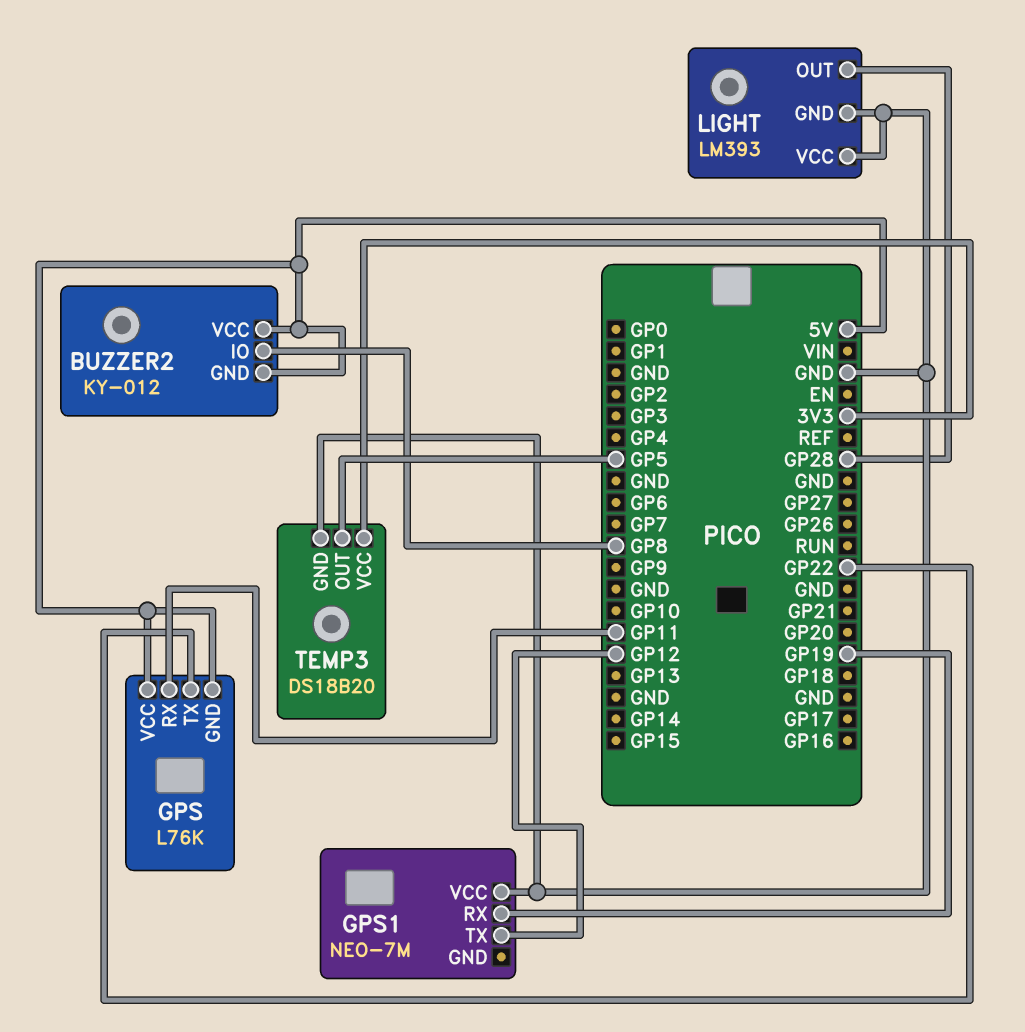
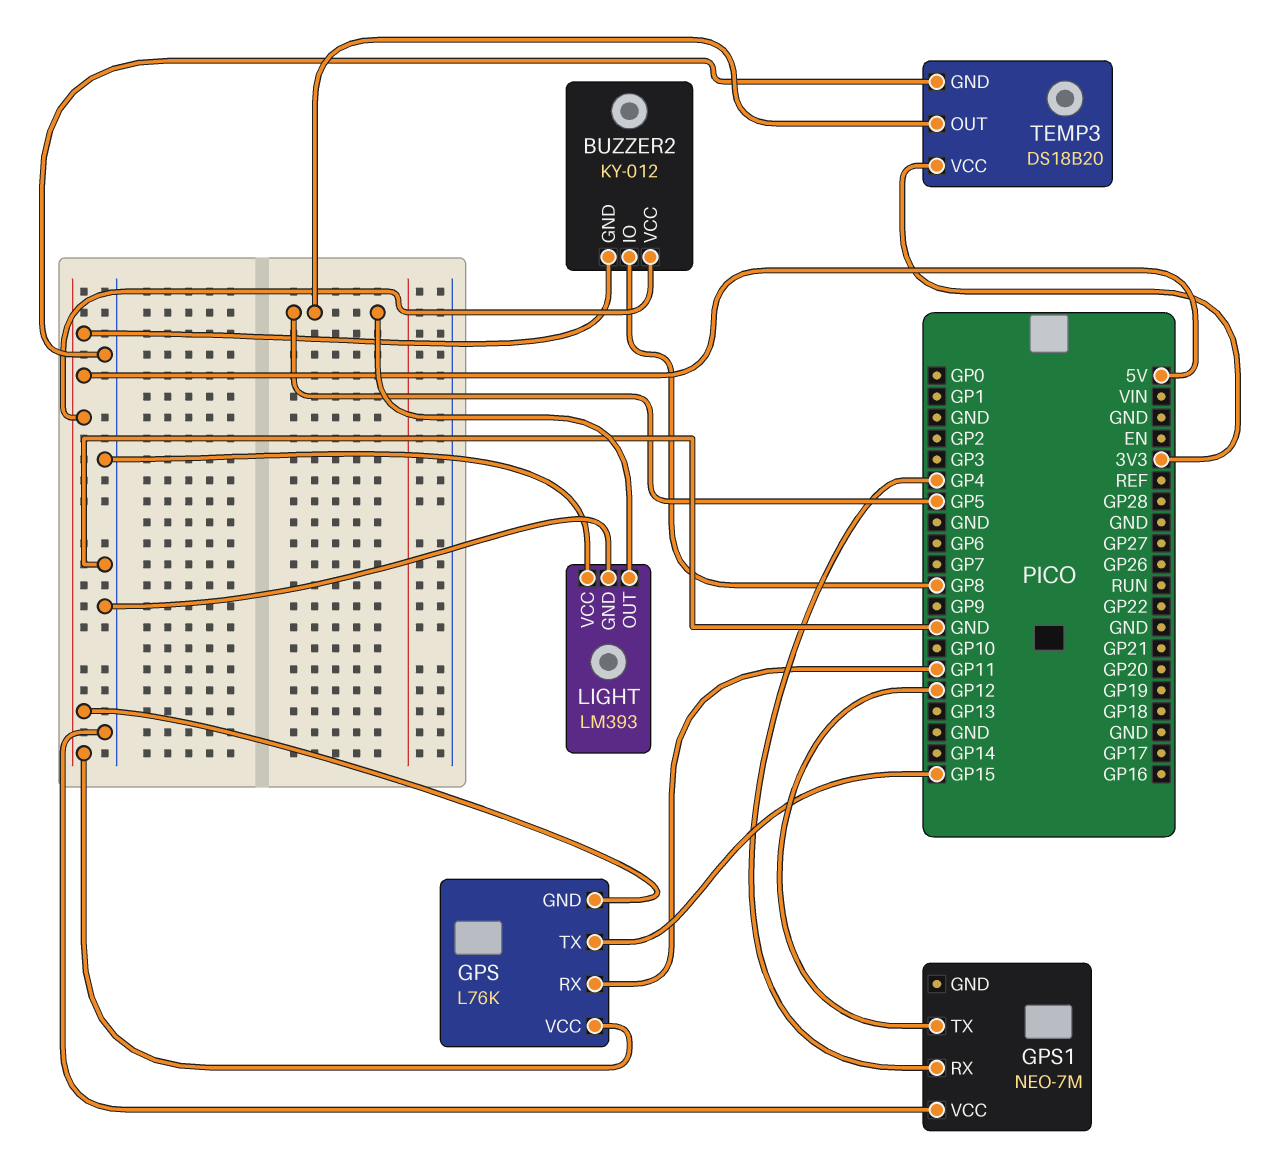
GPS pin TX: GP22 -> GP15
GPS1 pin RX: GP19 -> GP4
LIGHT pin OUT: GP28 -> GP5

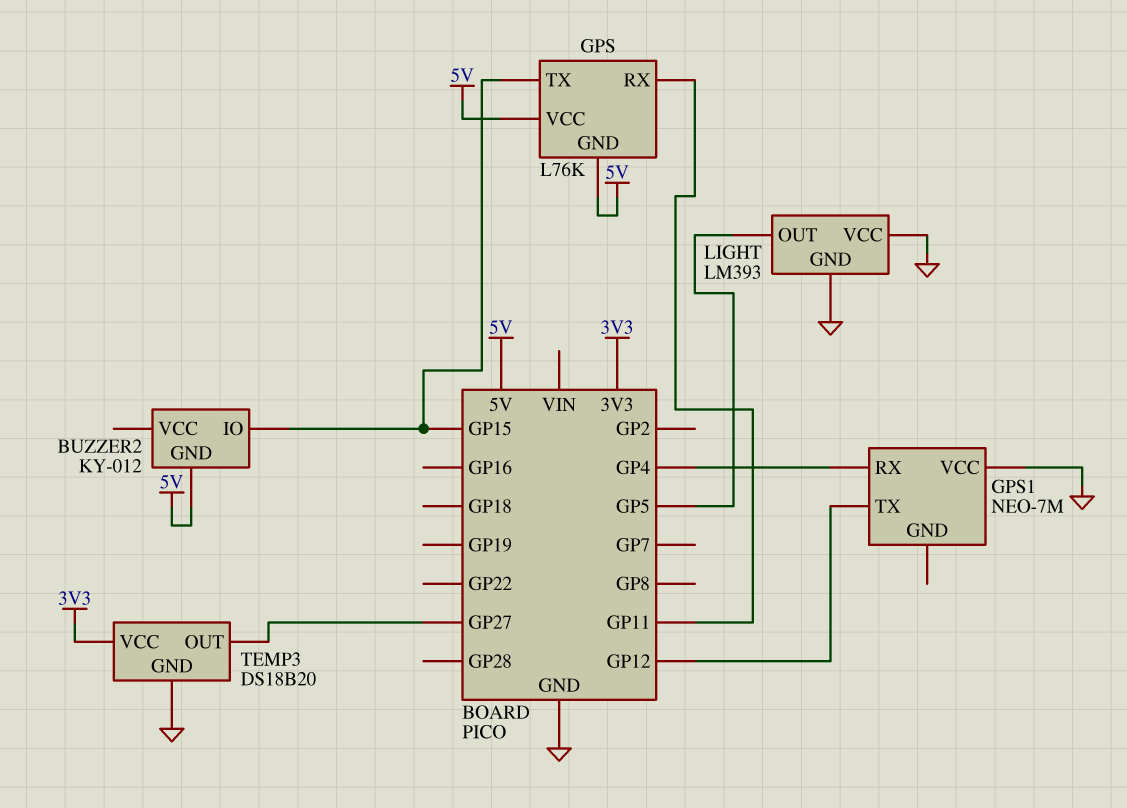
BUZZER2 pin IO: GP8 -> GP15
BUZZER2 pin VCC: 5V -> none
TEMP3 pin OUT: GP5 -> GP27

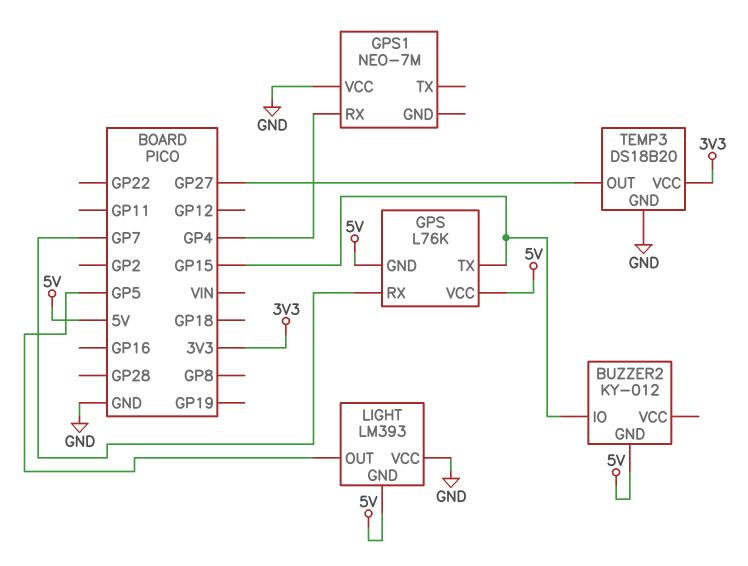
GPS pin RX: GP11 -> GP7
GPS1 pin TX: GP12 -> none
LIGHT pin GND: GND -> 5V

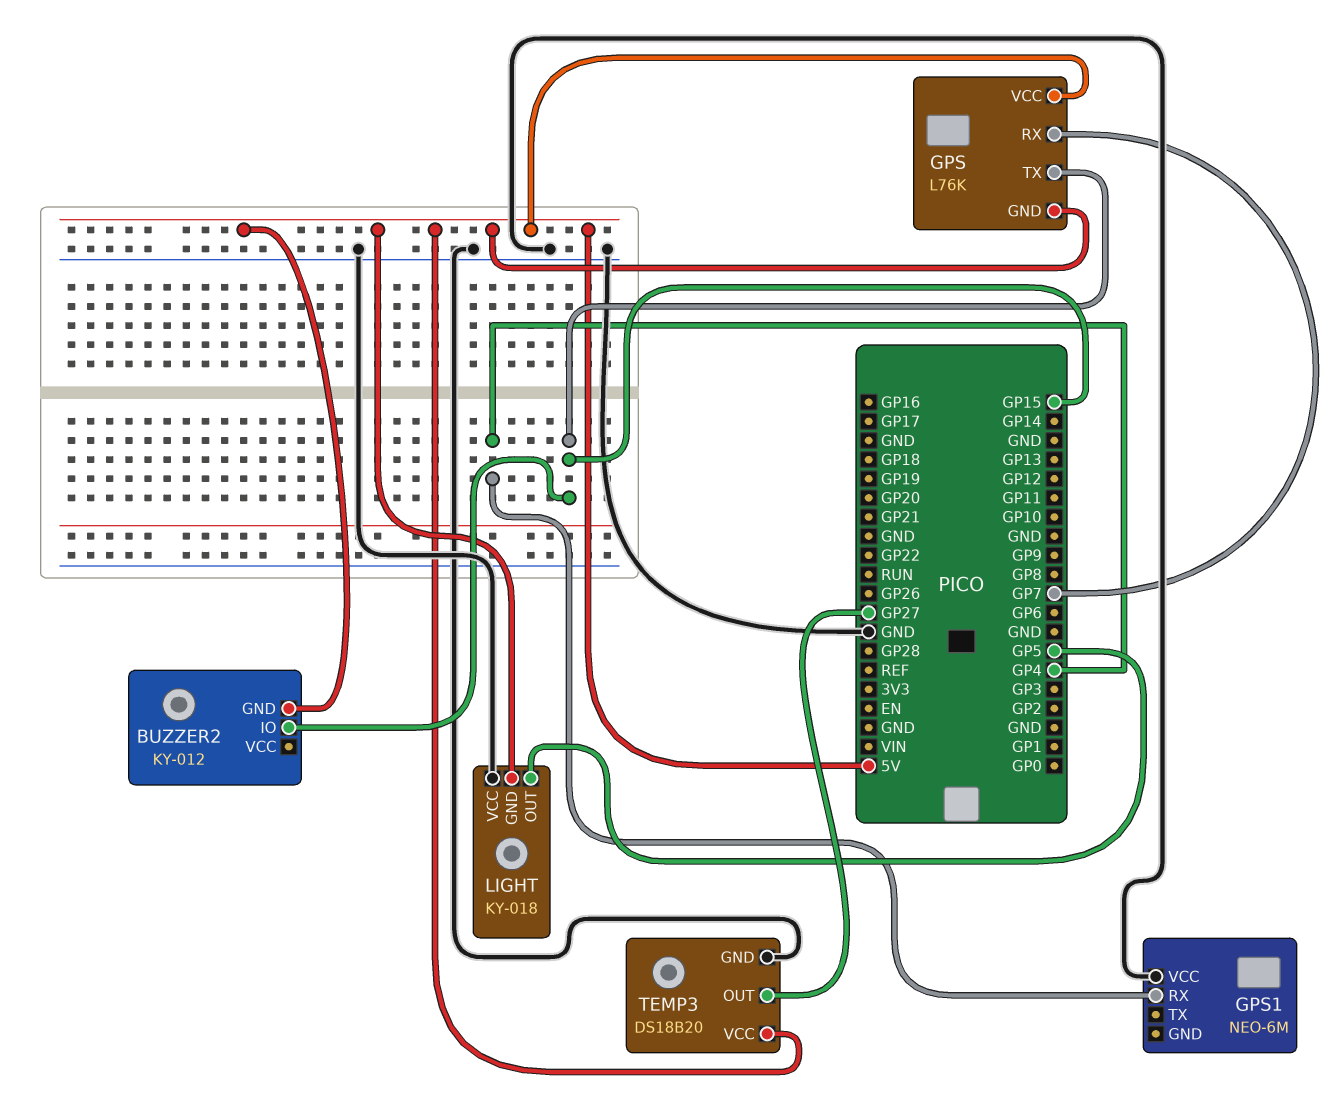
GPS1: NEO-7M -> NEO-6M
LIGHT: LM393 -> KY-018
TEMP3 pin VCC: 3V3 -> 5V

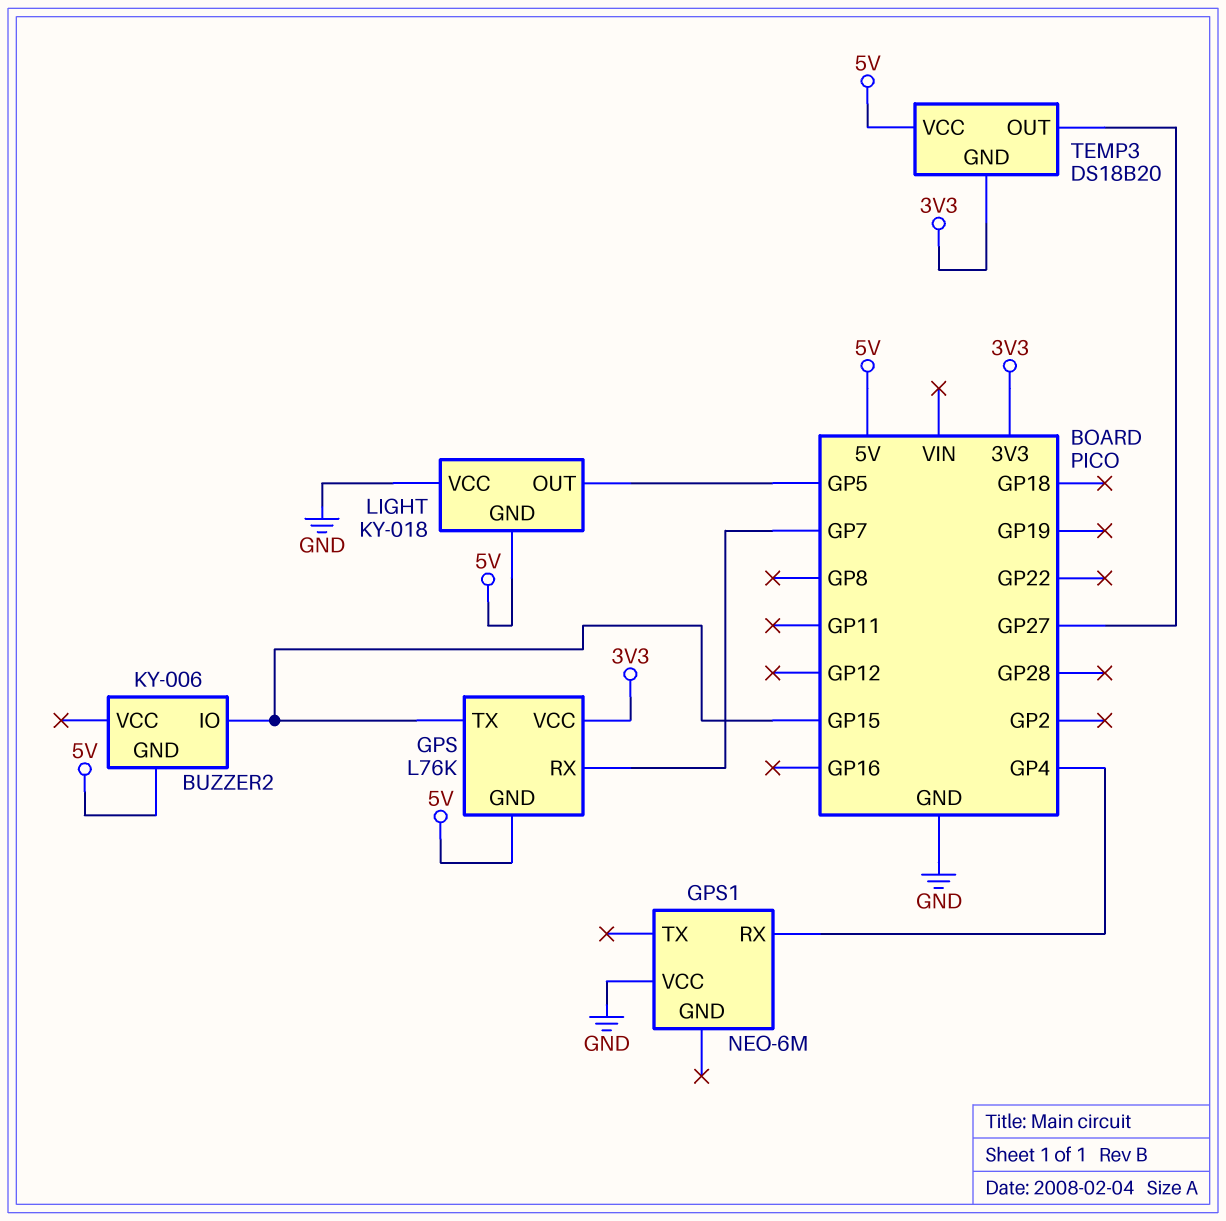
BUZZER2: KY-012 -> KY-006
GPS pin VCC: 5V -> 3V3
TEMP3 pin GND: GND -> 3V3

